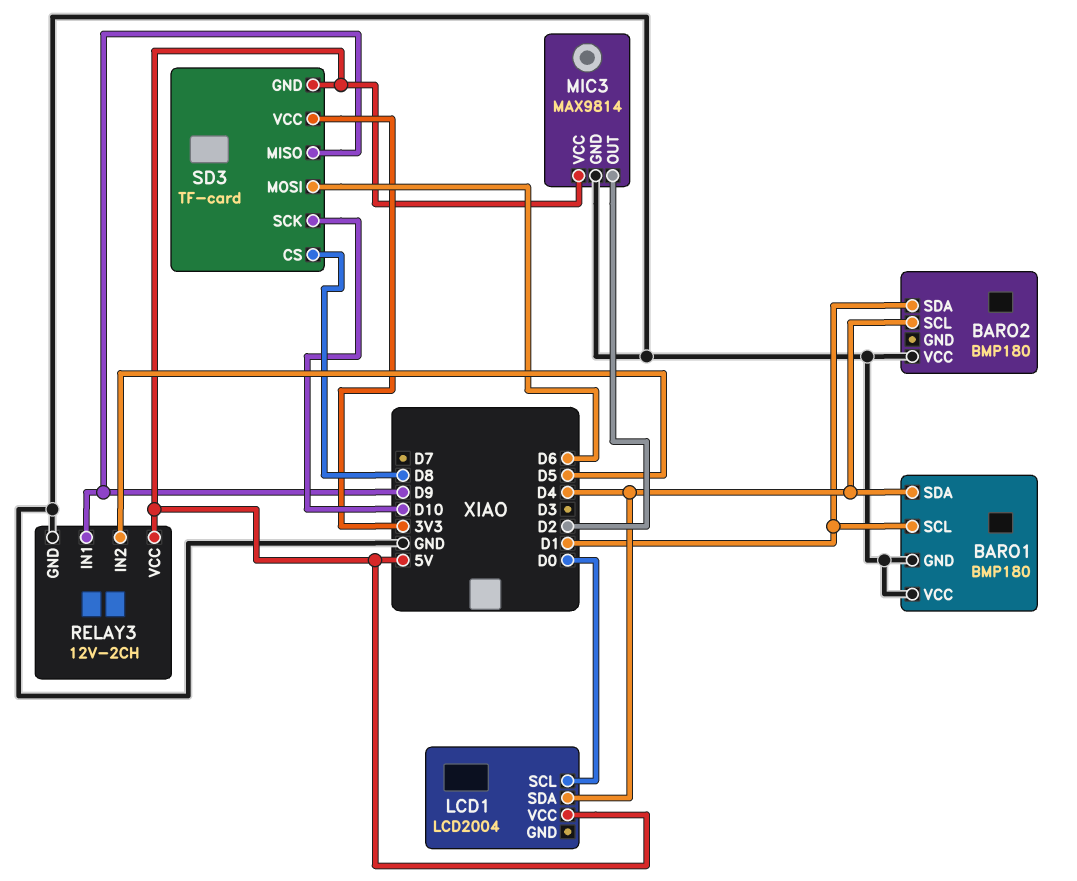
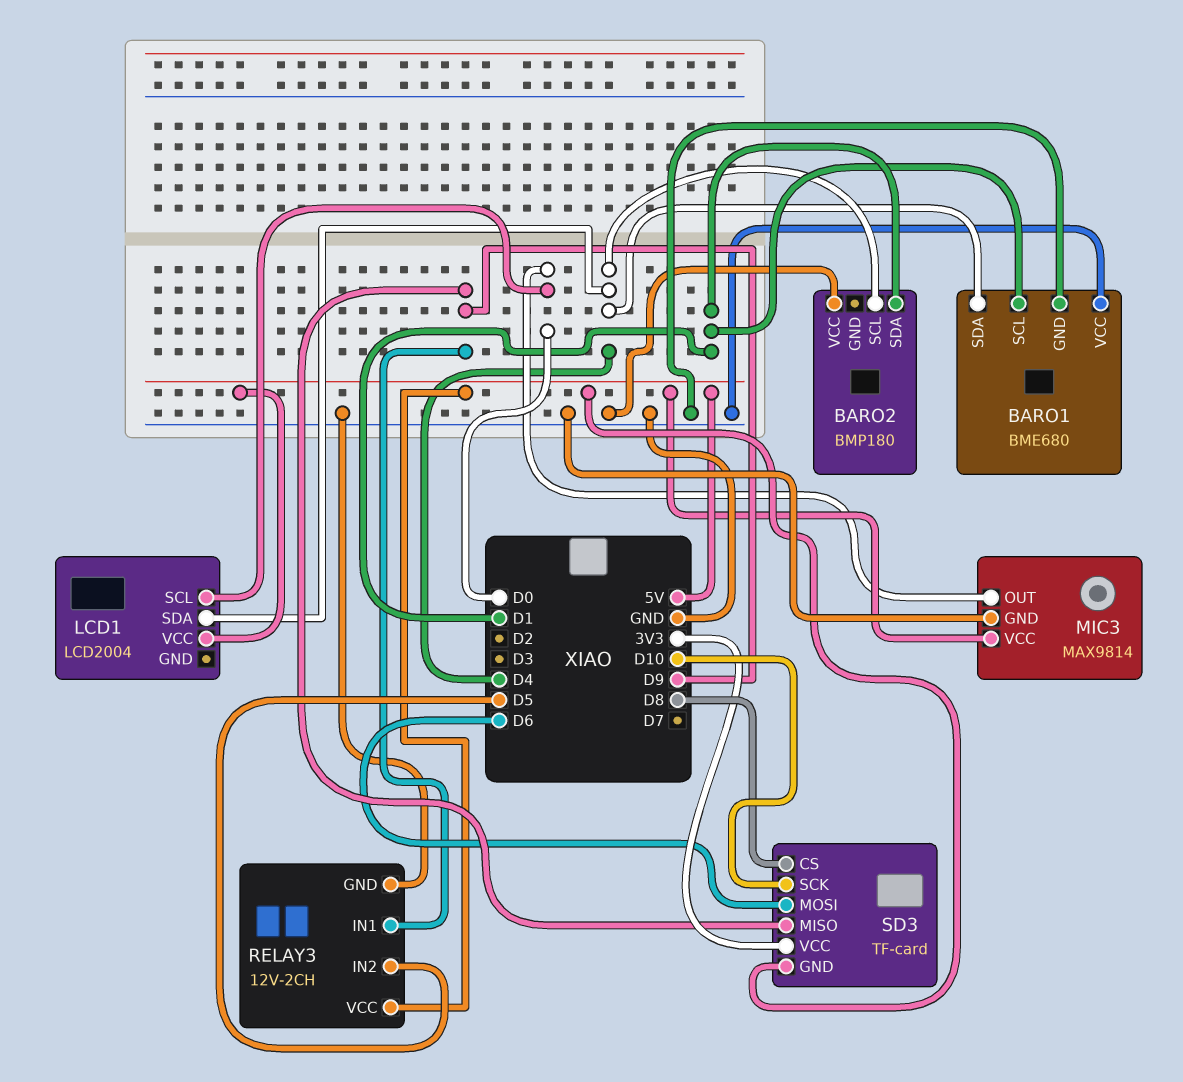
BARO1: BMP180 -> BME680
MIC3 pin OUT: D2 -> D0

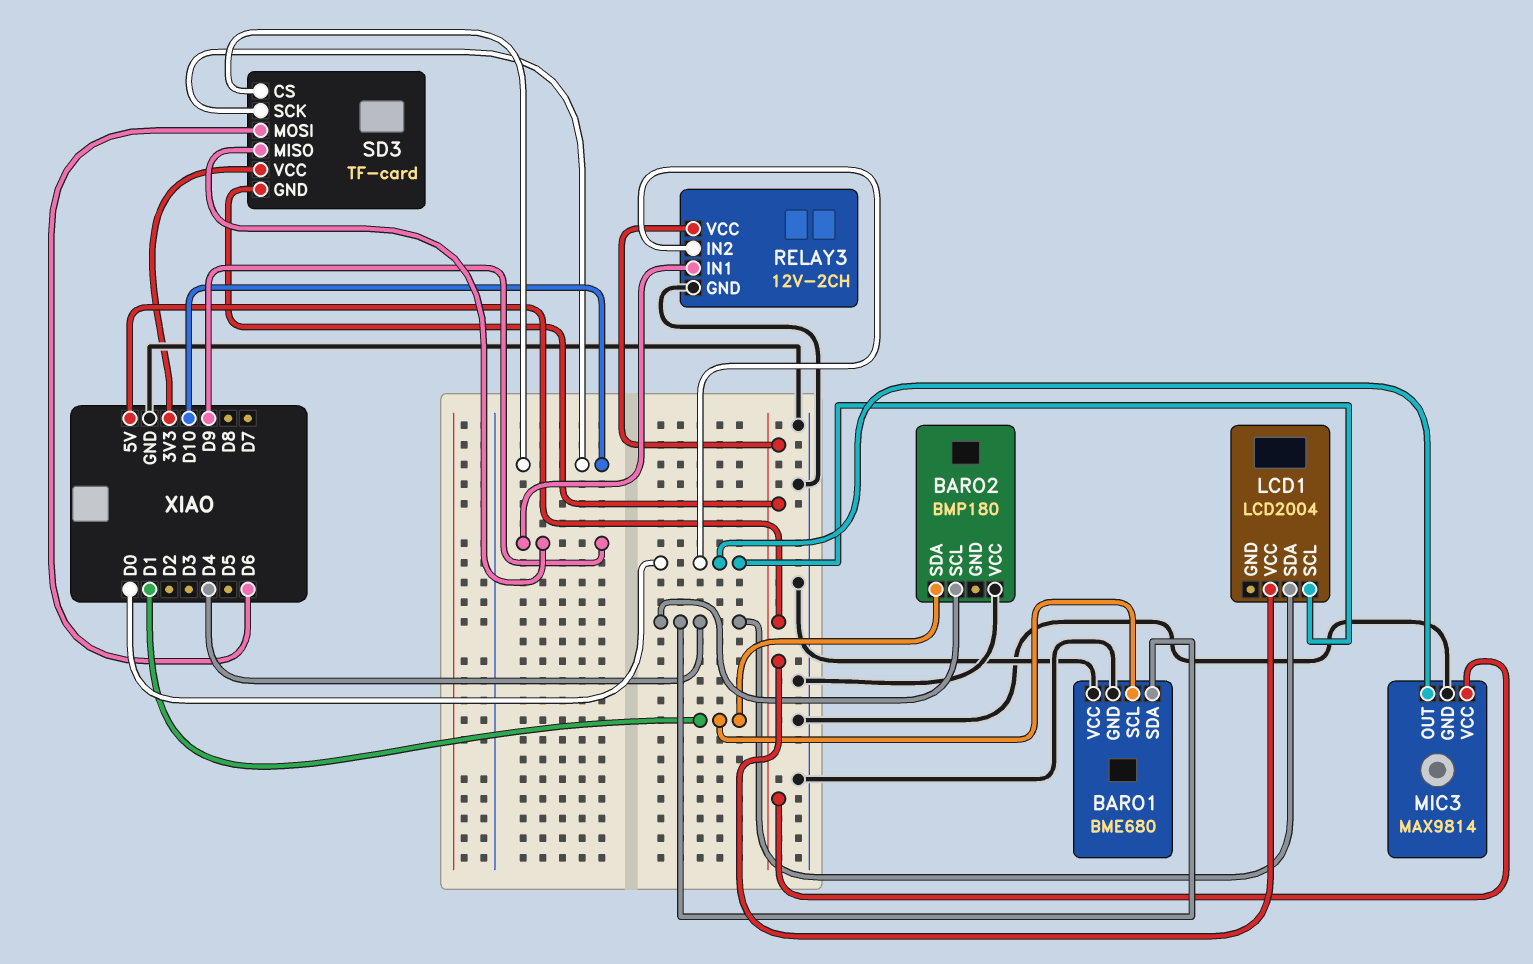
RELAY3 pin IN2: D5 -> D0
SD3 pin CS: D8 -> D10

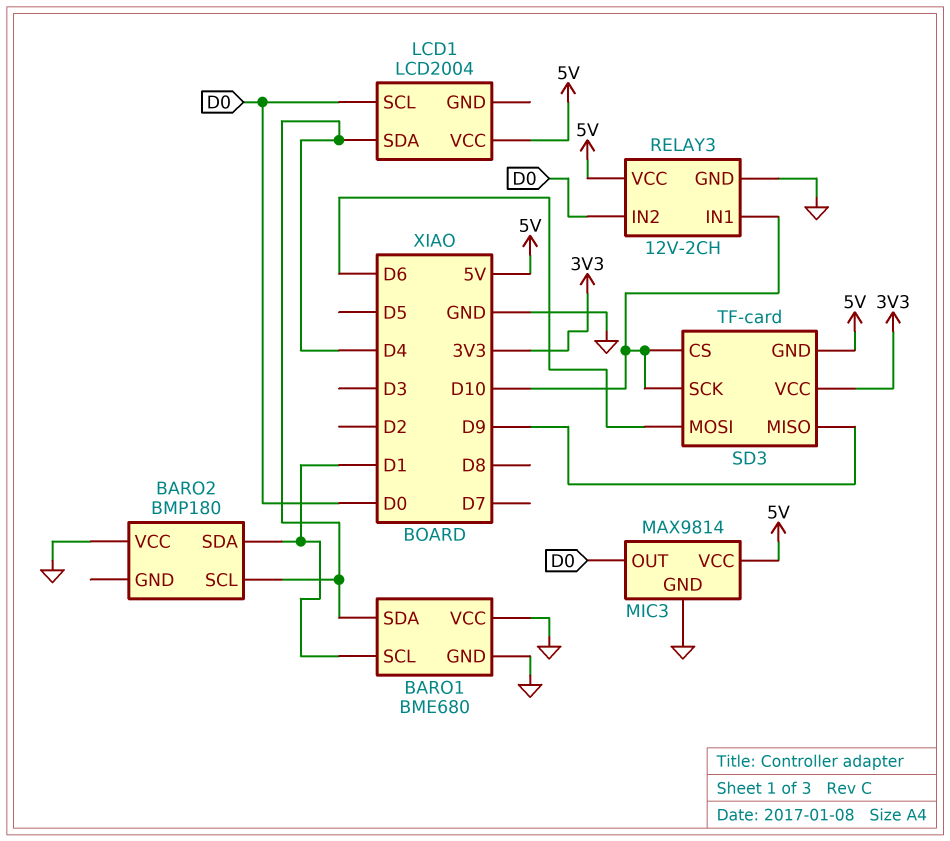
RELAY3 pin IN1: D9 -> D10

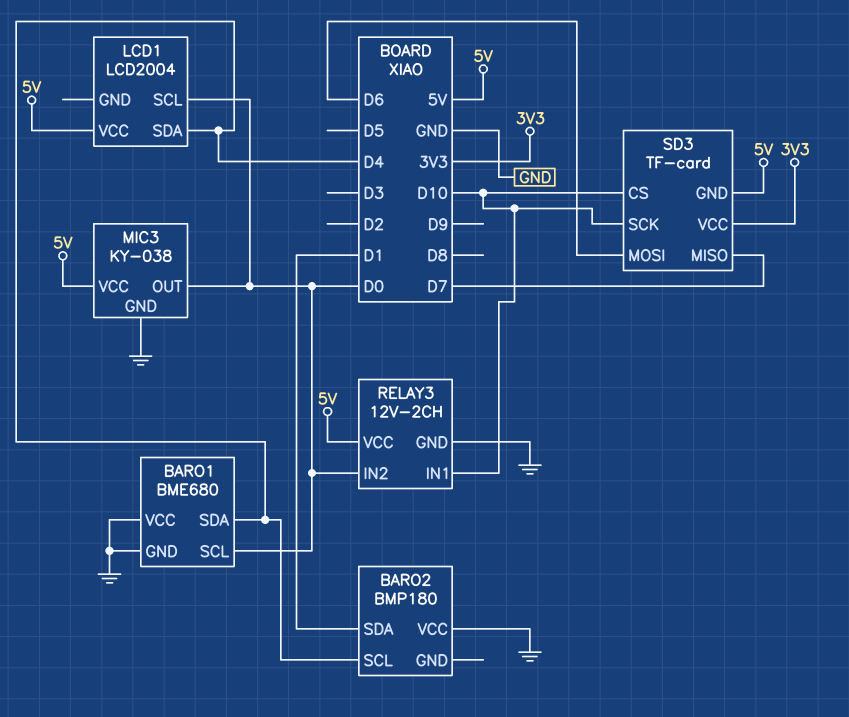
BARO1 pin SCL: D1 -> D0
MIC3: MAX9814 -> KY-038
SD3 pin MISO: D9 -> D7

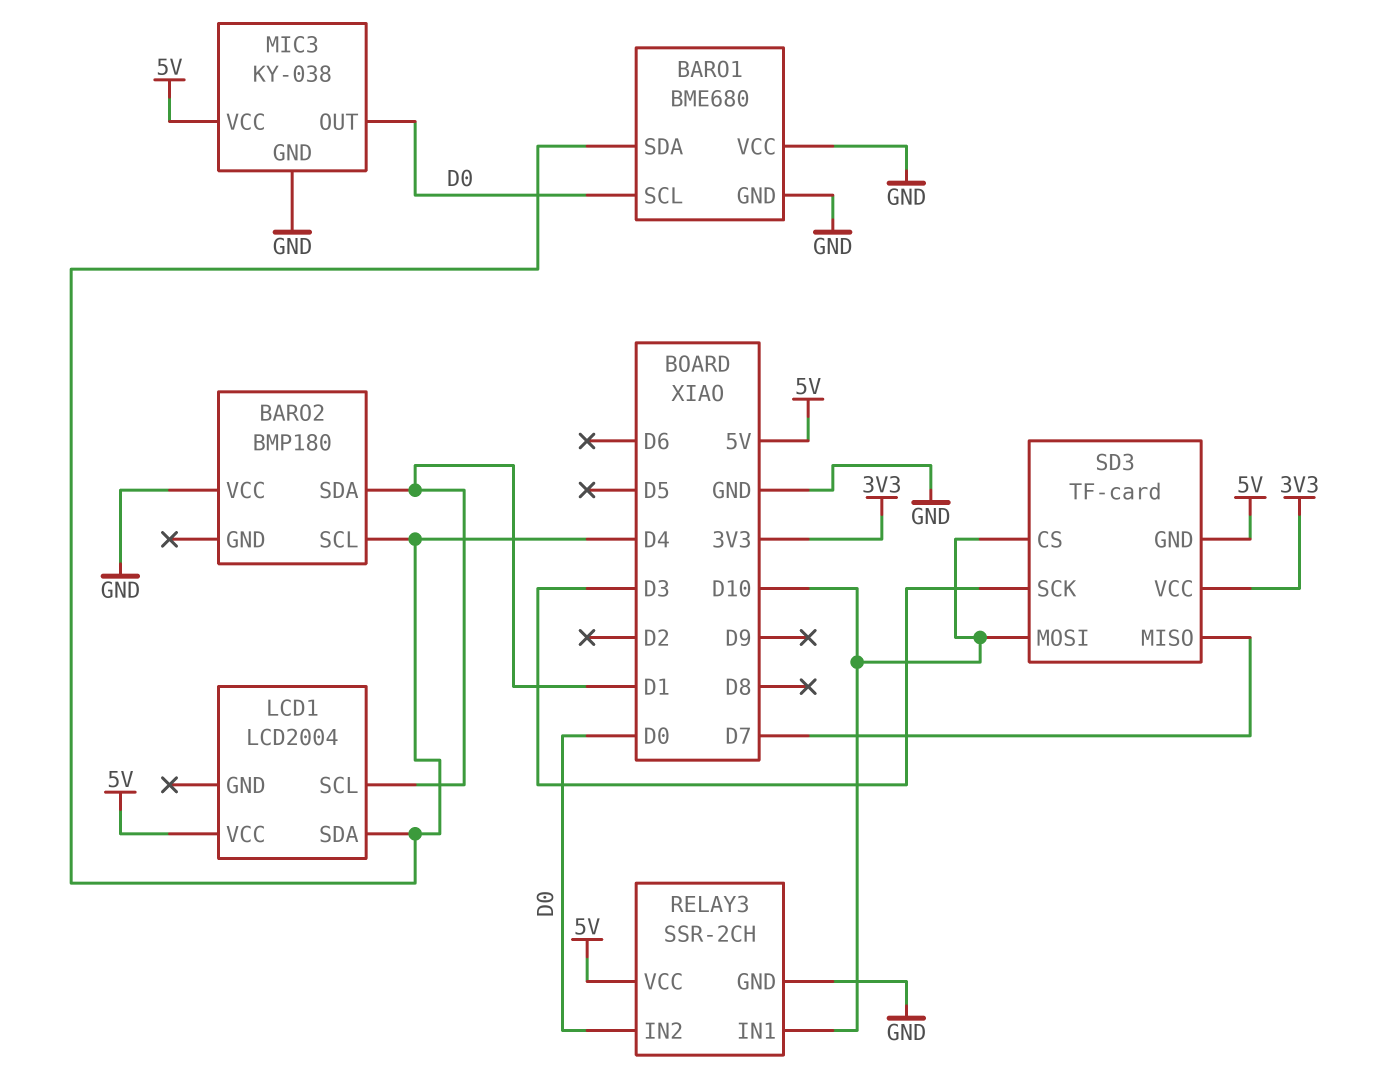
LCD1 pin SCL: D0 -> D1
RELAY3: 12V-2CH -> SSR-2CH
SD3 pin MOSI: D6 -> D10
SD3 pin SCK: D10 -> D3

